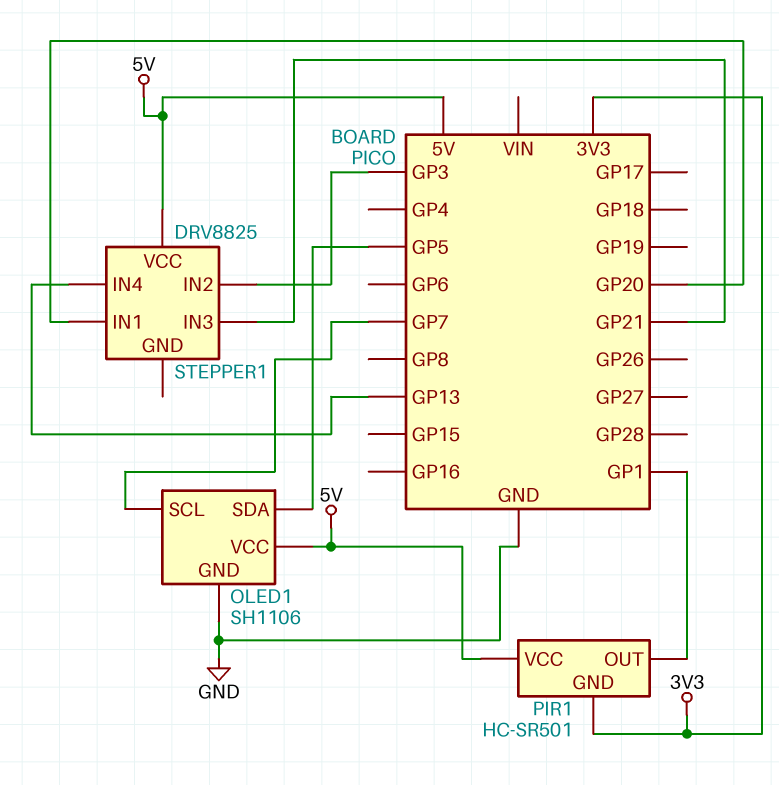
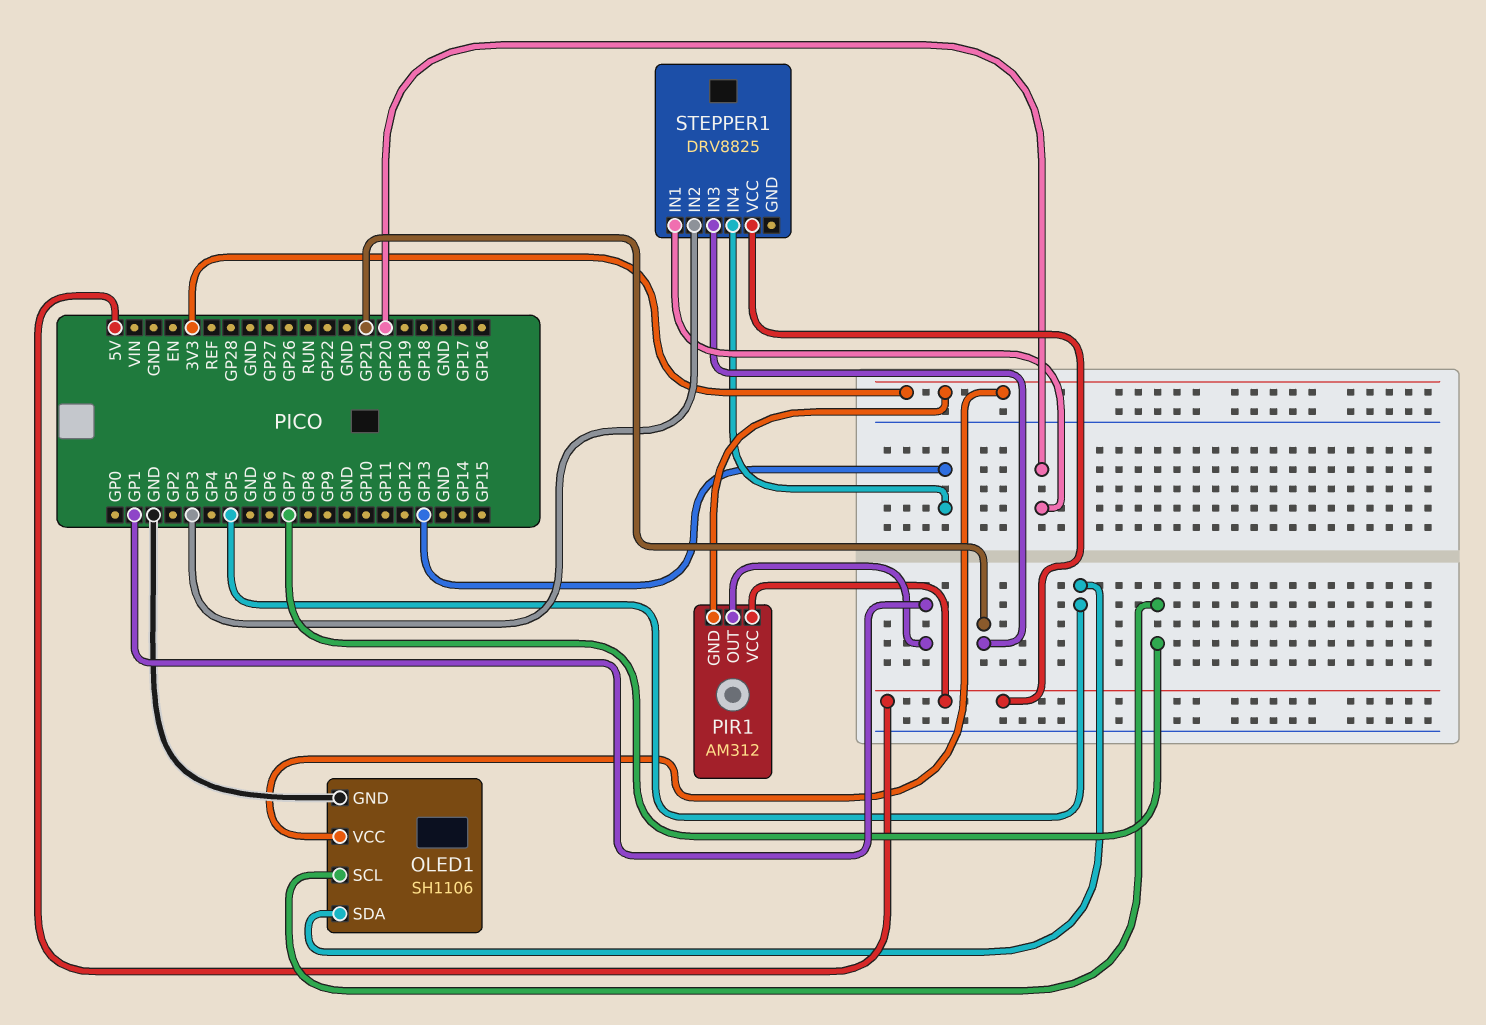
OLED1 pin VCC: 5V -> 3V3
PIR1: HC-SR501 -> AM312

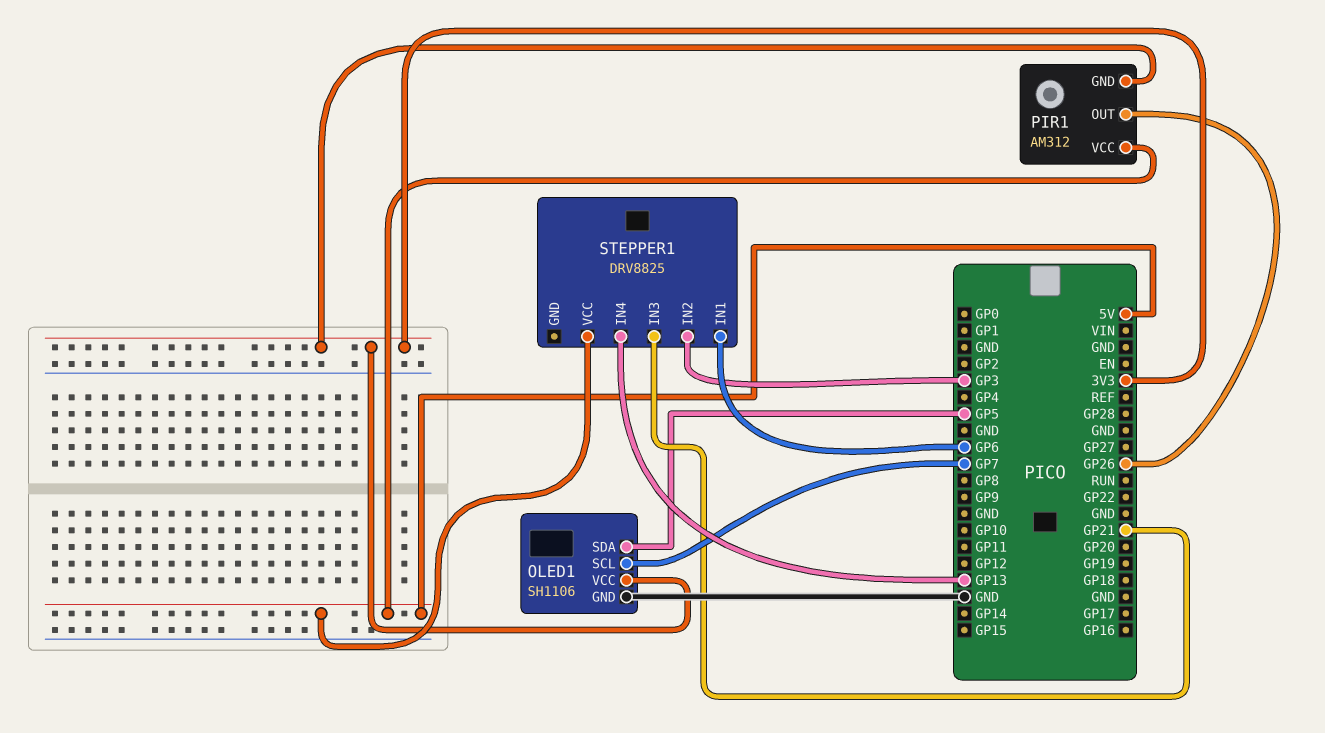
PIR1 pin OUT: GP1 -> GP26
STEPPER1 pin IN1: GP20 -> GP6

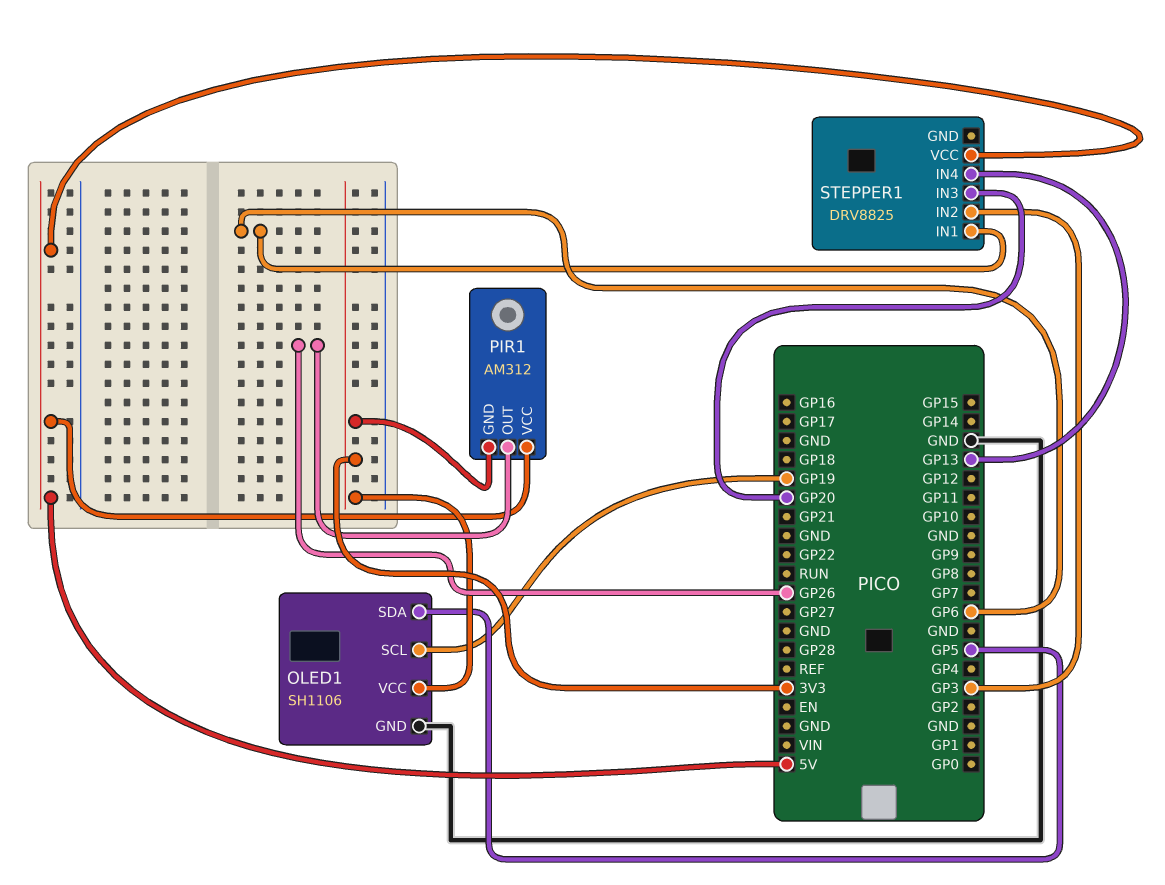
OLED1 pin SCL: GP7 -> GP19
STEPPER1 pin IN3: GP21 -> GP20

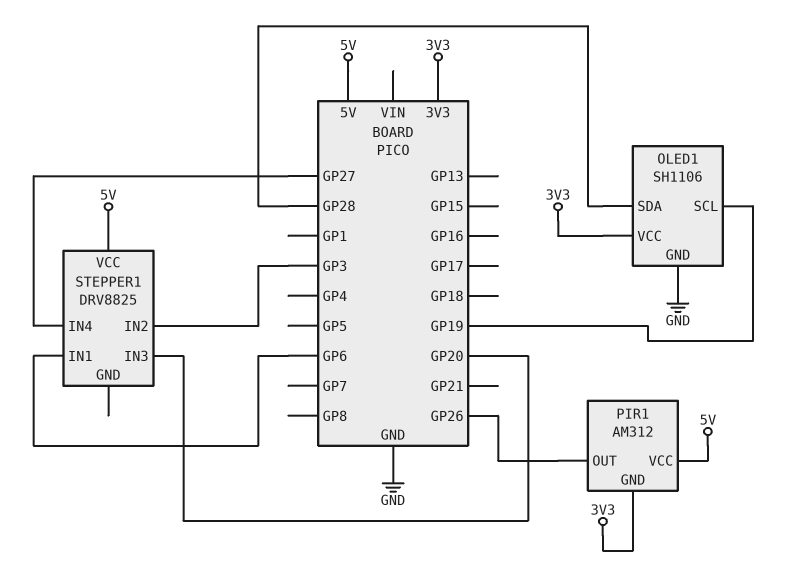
OLED1 pin SDA: GP5 -> GP28
STEPPER1 pin IN4: GP13 -> GP27

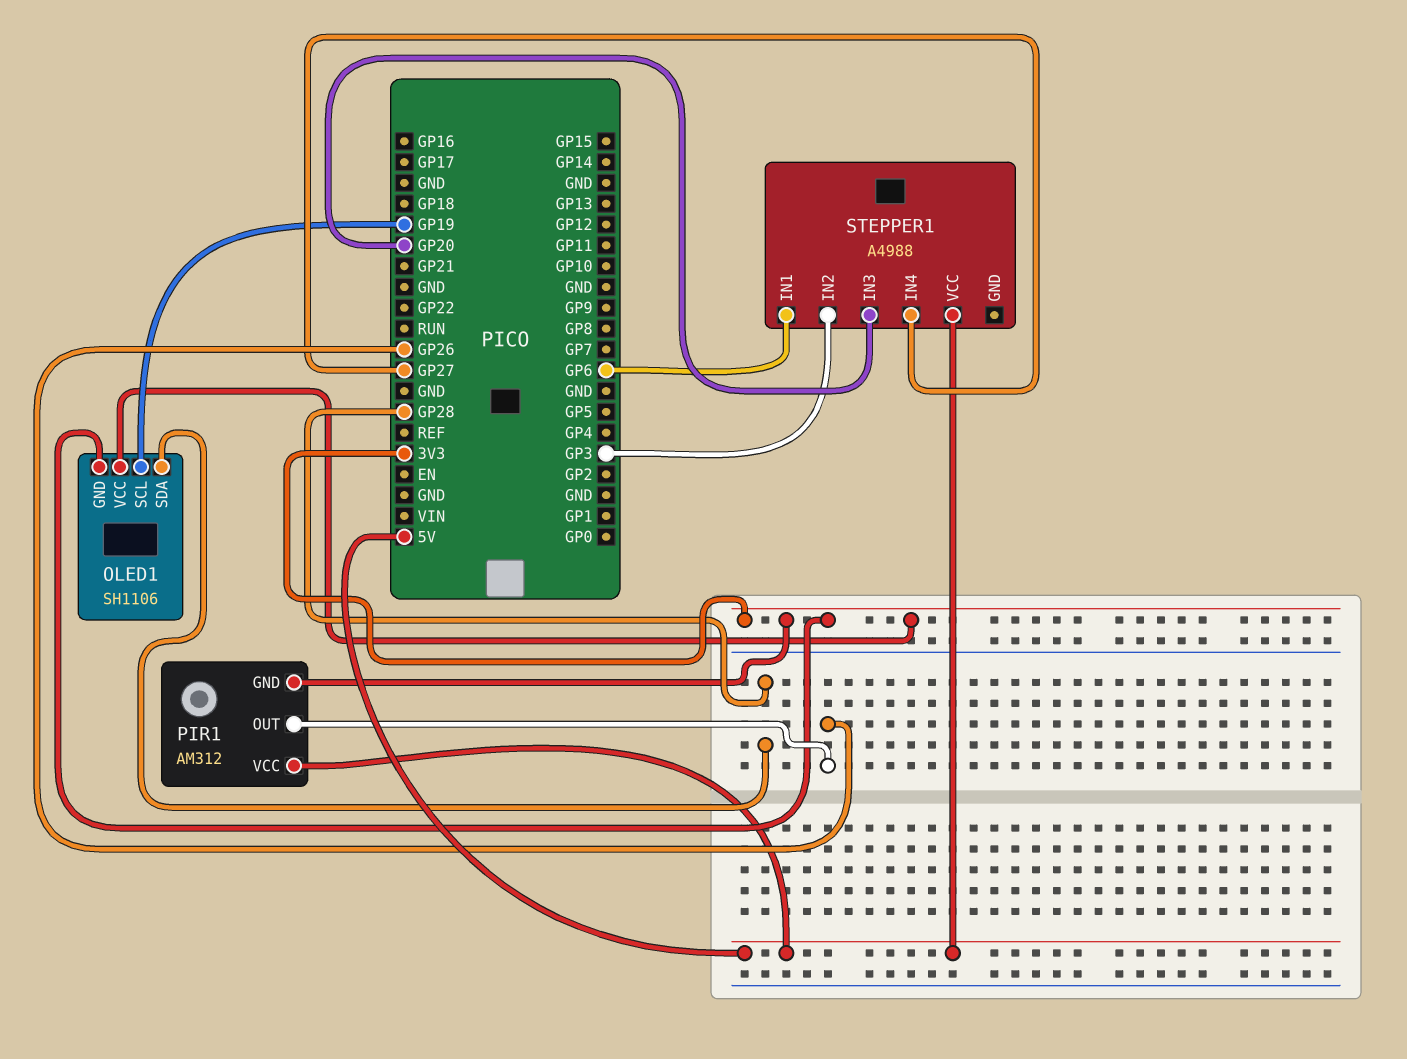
OLED1 pin GND: GND -> 3V3
STEPPER1: DRV8825 -> A4988

